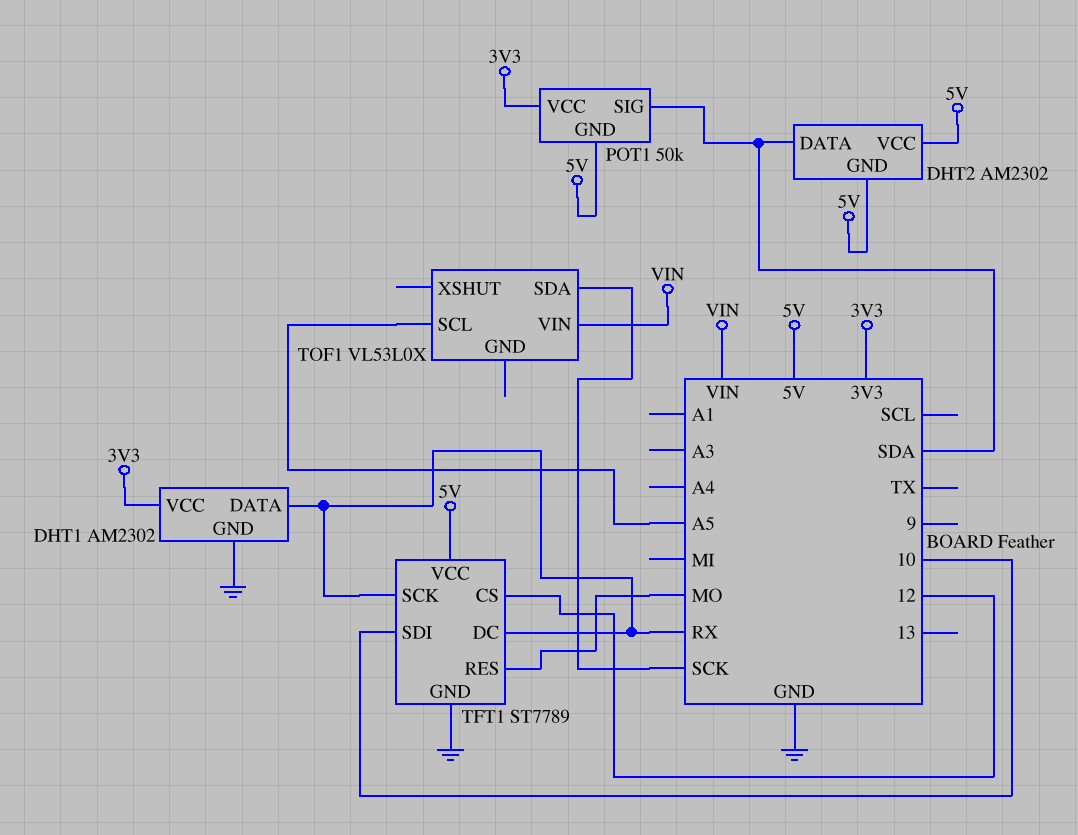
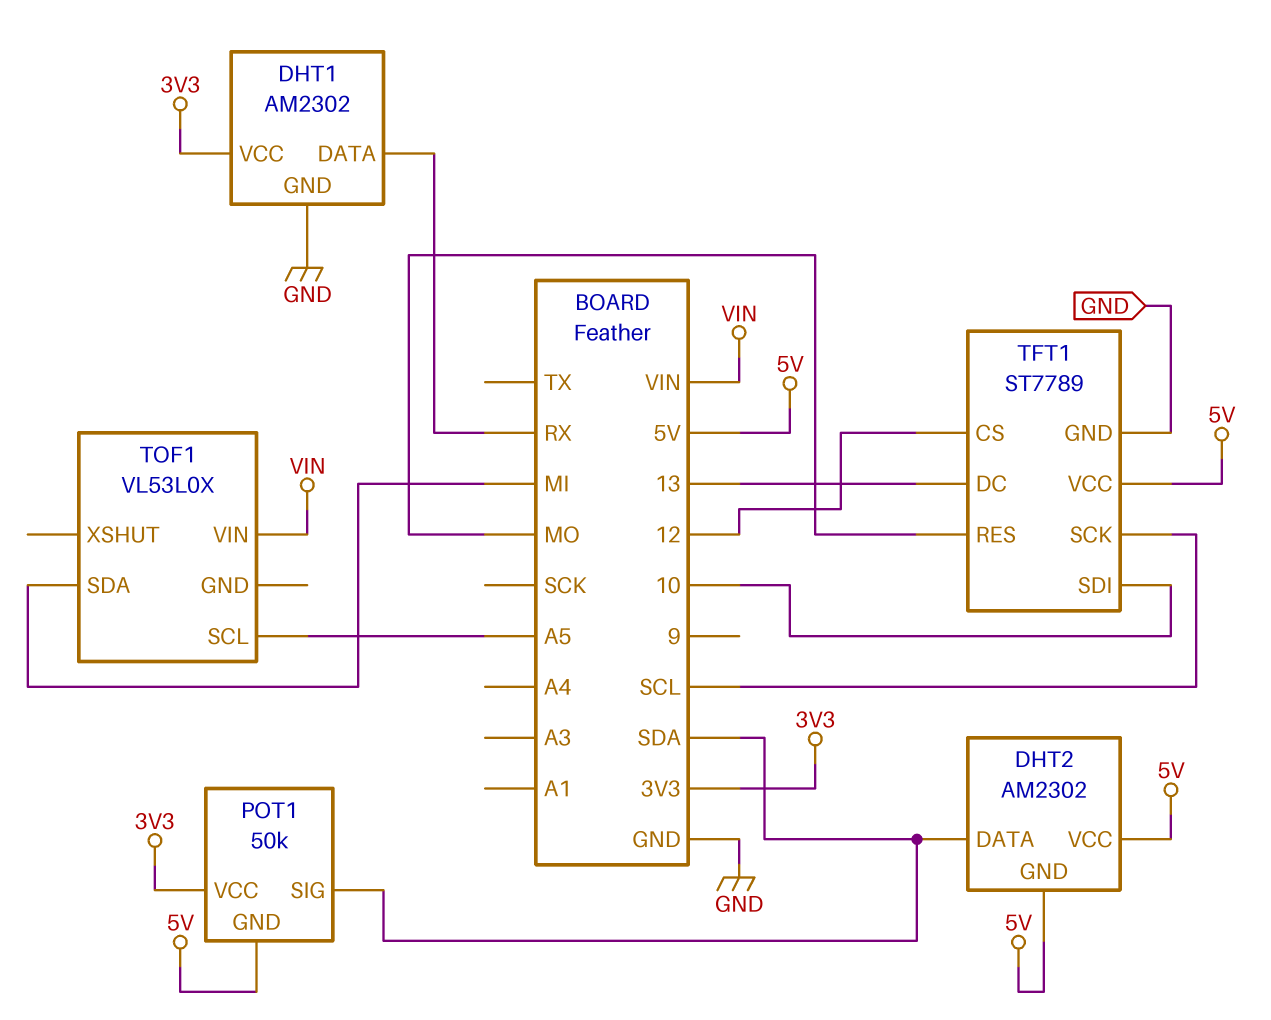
TFT1 pin DC: RX -> 13
TFT1 pin SCK: RX -> SCL
TOF1 pin SDA: SCK -> MI

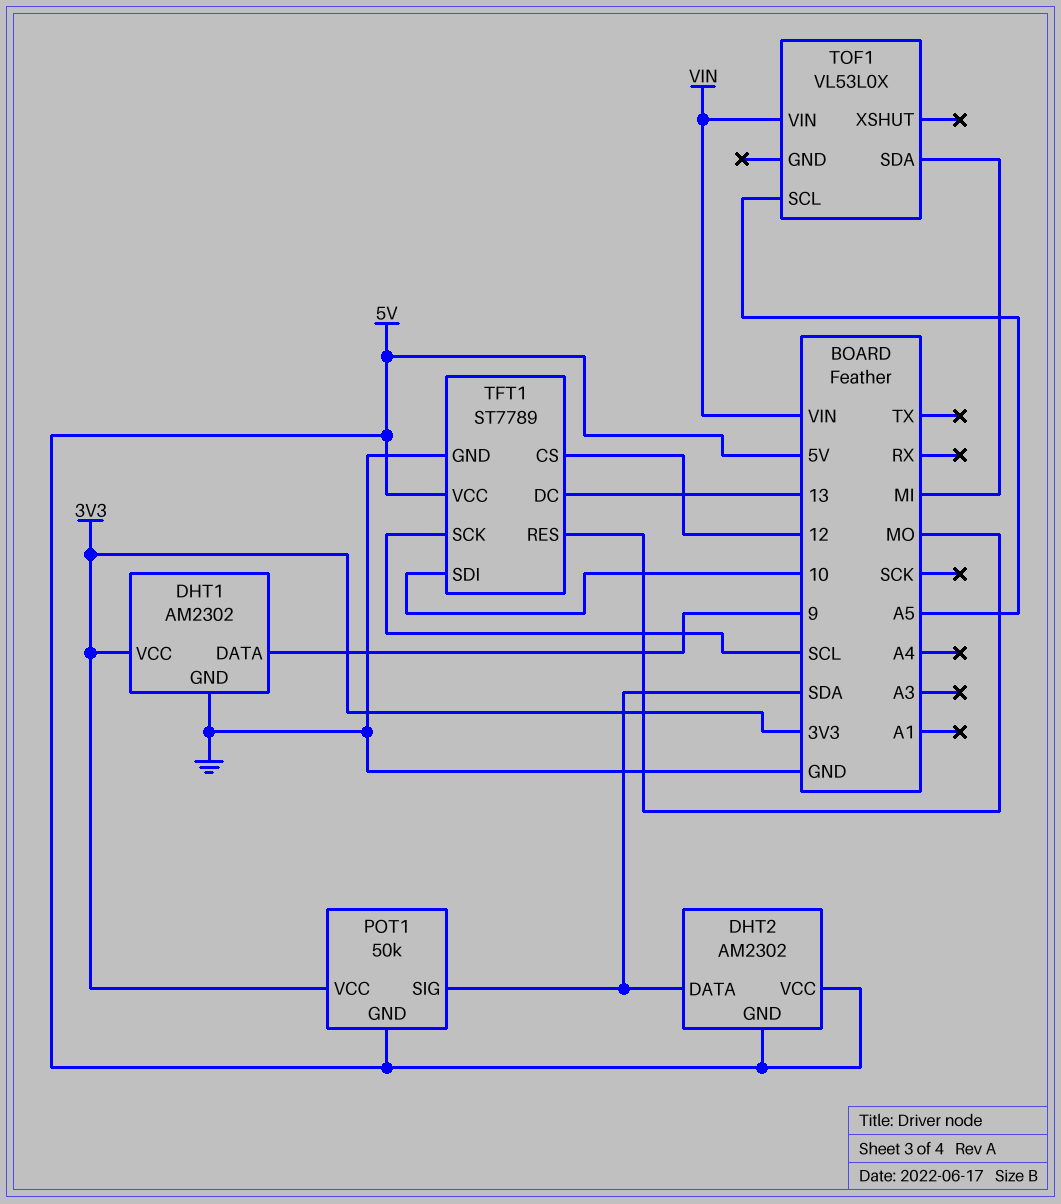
DHT1 pin DATA: RX -> 9

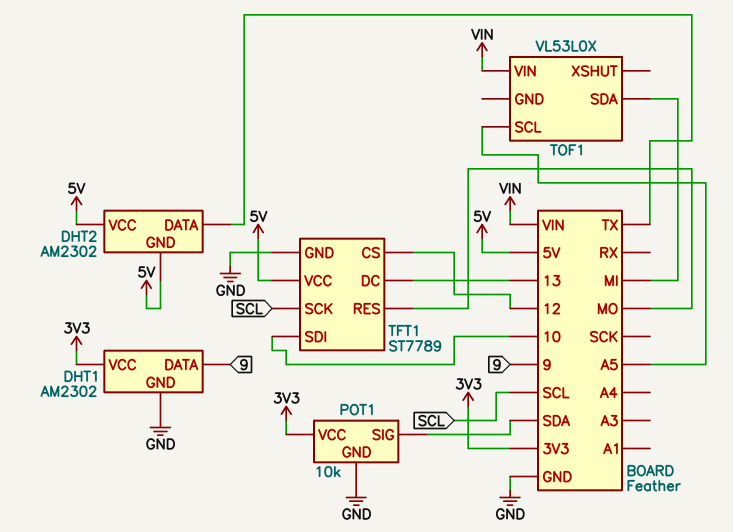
DHT2 pin DATA: SDA -> TX
POT1: 50k -> 10k
POT1 pin GND: 5V -> GND

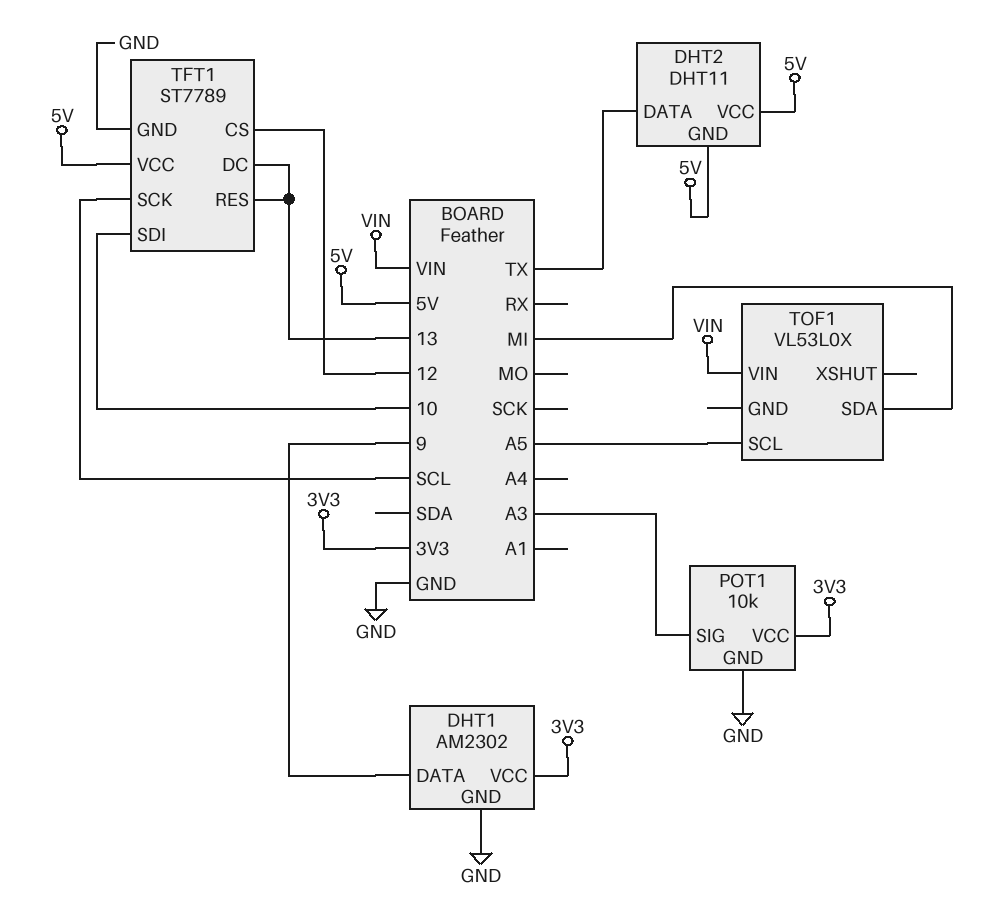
DHT2: AM2302 -> DHT11
POT1 pin SIG: SDA -> A3
TFT1 pin RES: MO -> 13

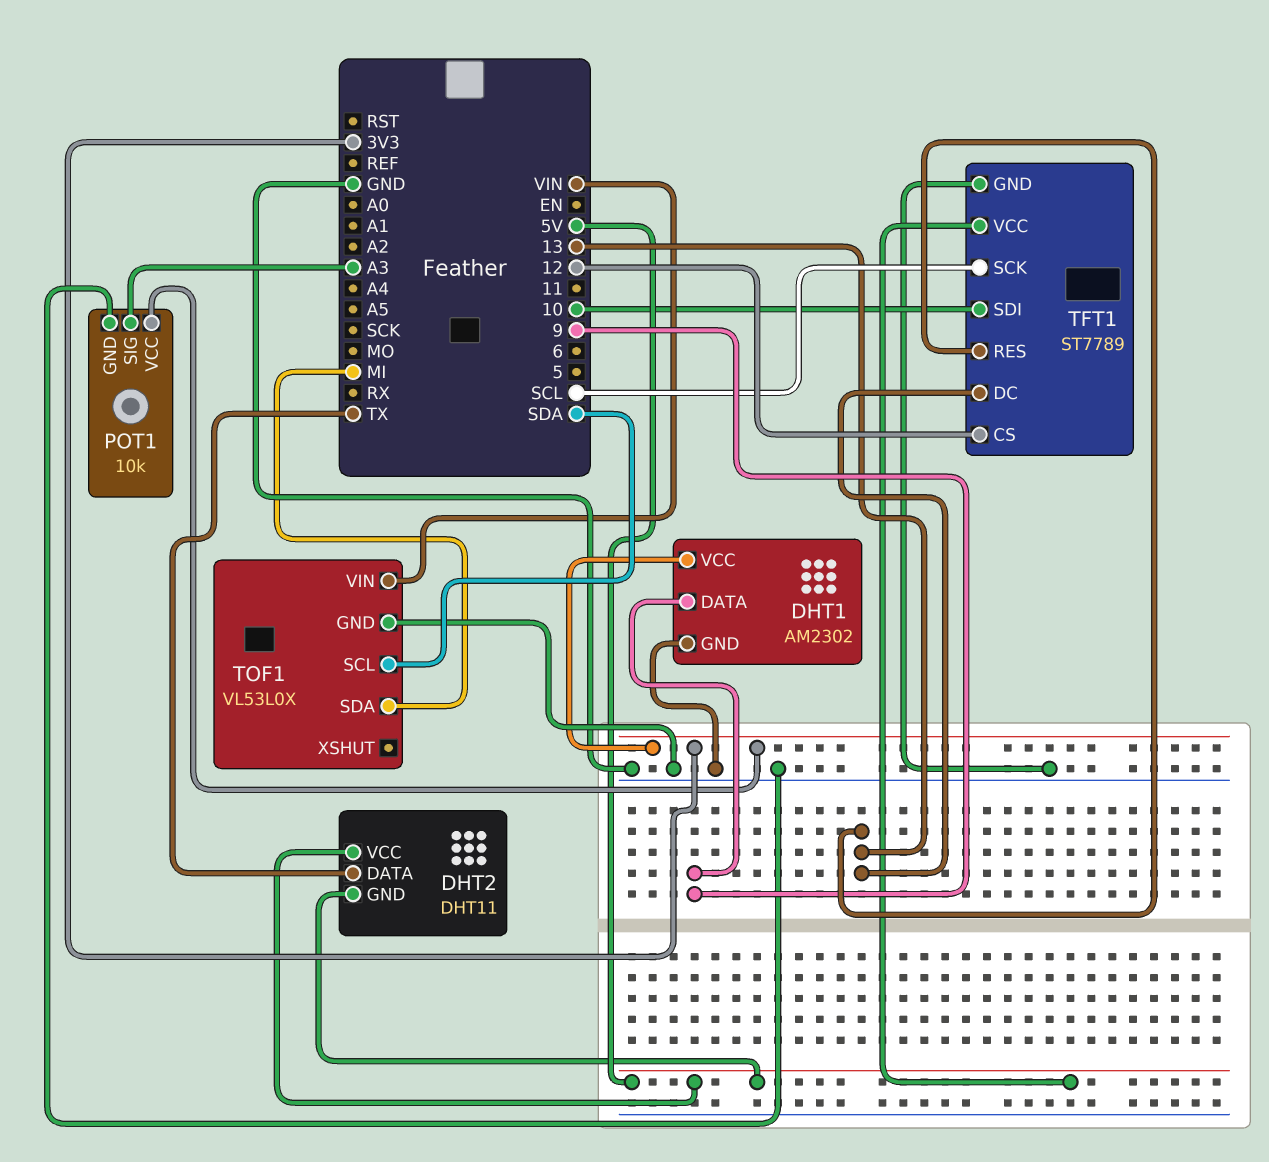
TOF1 pin GND: none -> GND
TOF1 pin SCL: A5 -> SDA

